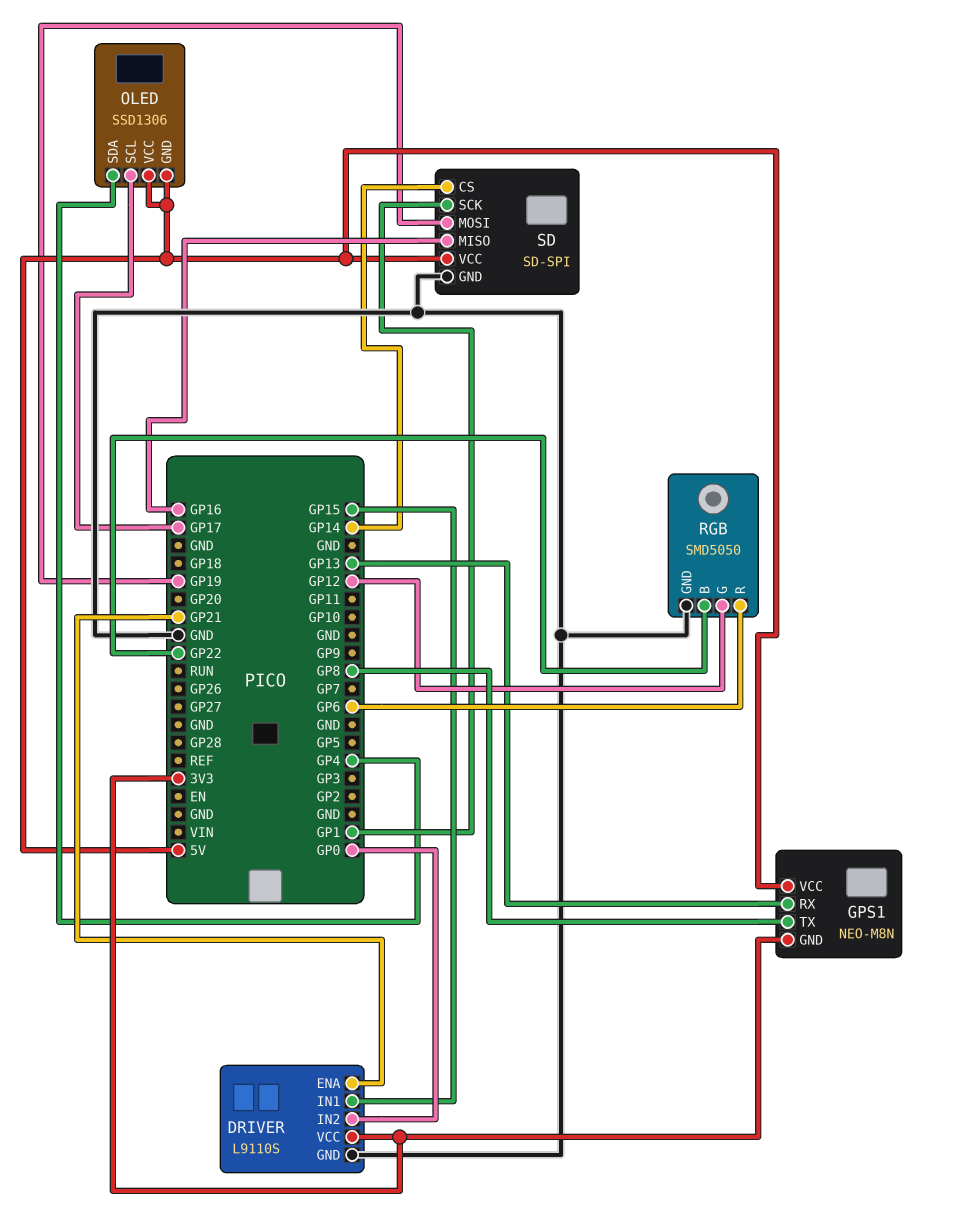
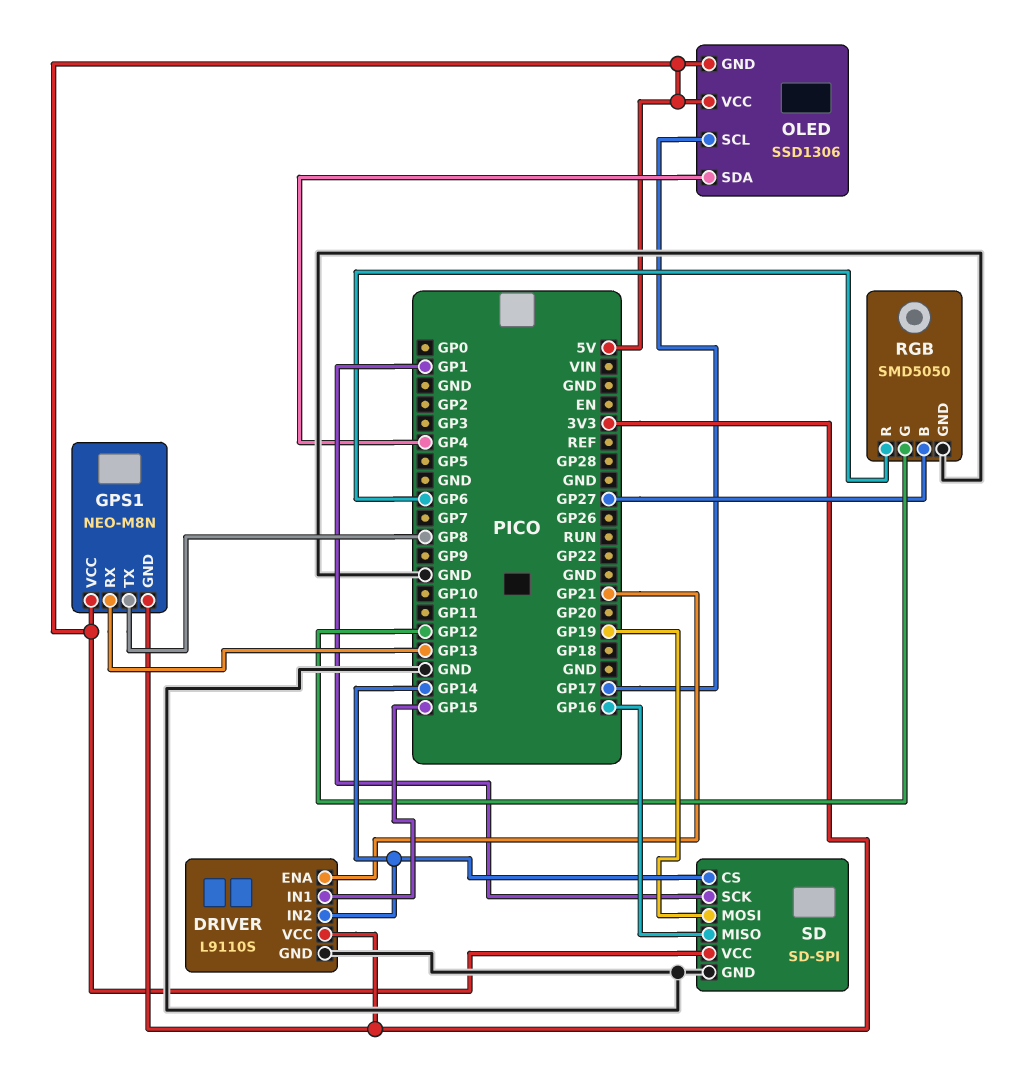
DRIVER pin IN2: GP0 -> GP14
RGB pin B: GP22 -> GP27

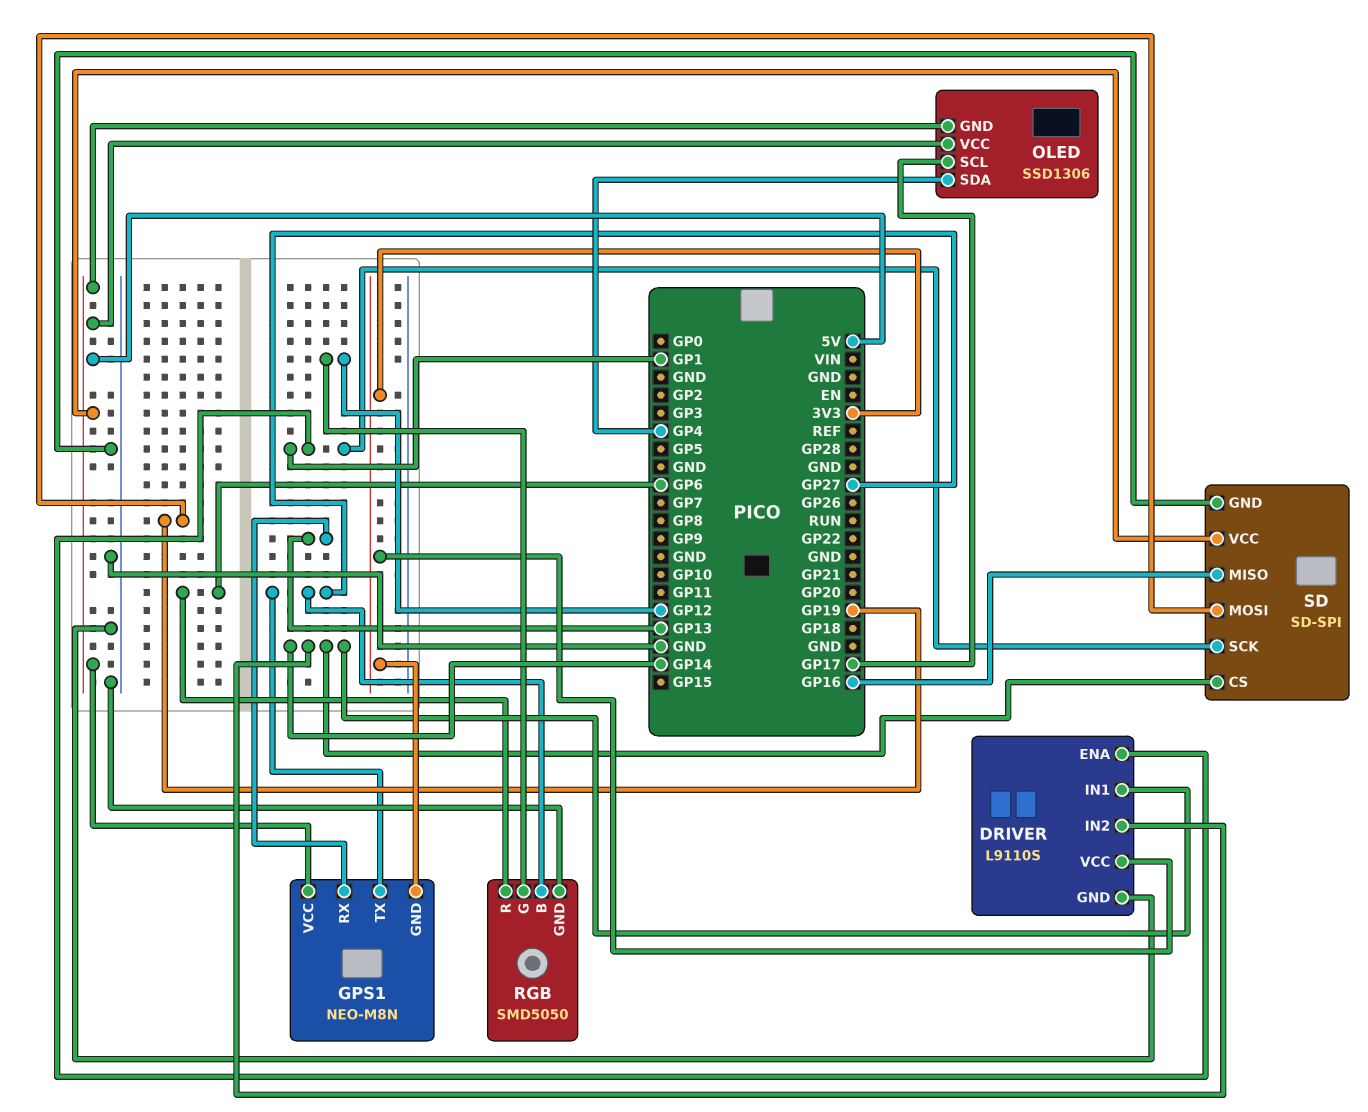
DRIVER pin ENA: GP21 -> GP1
DRIVER pin IN1: GP15 -> GP14
GPS1 pin TX: GP8 -> GP27

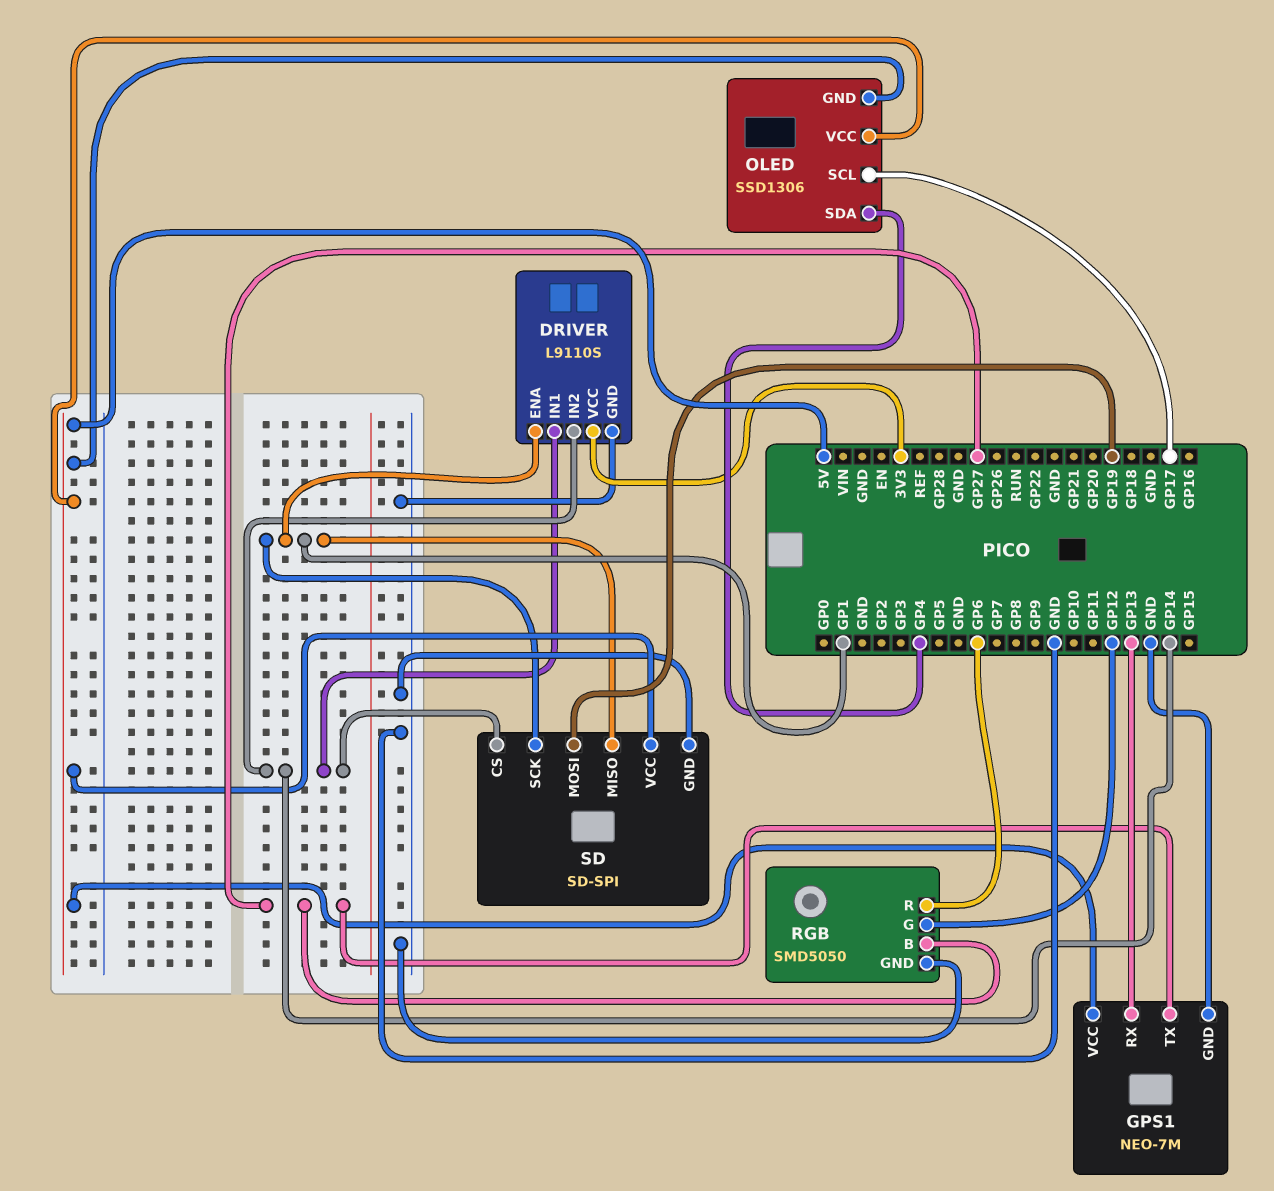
GPS1: NEO-M8N -> NEO-7M
GPS1 pin GND: 3V3 -> GND
SD pin MISO: GP16 -> GP1

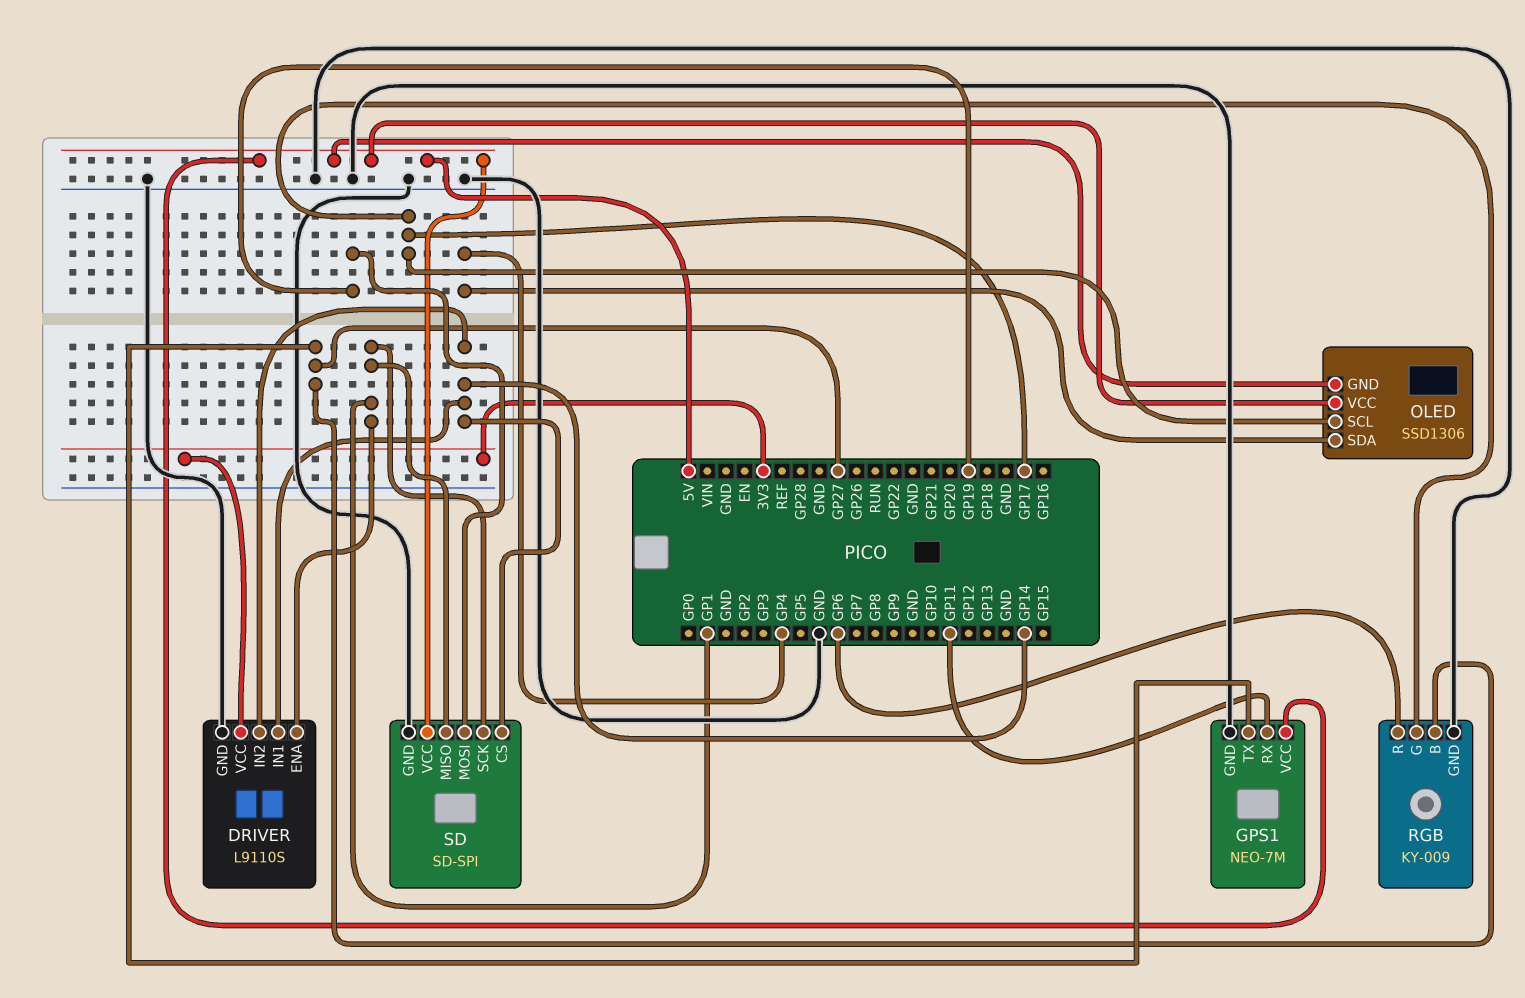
GPS1 pin RX: GP13 -> GP11
RGB: SMD5050 -> KY-009
RGB pin G: GP12 -> GP17

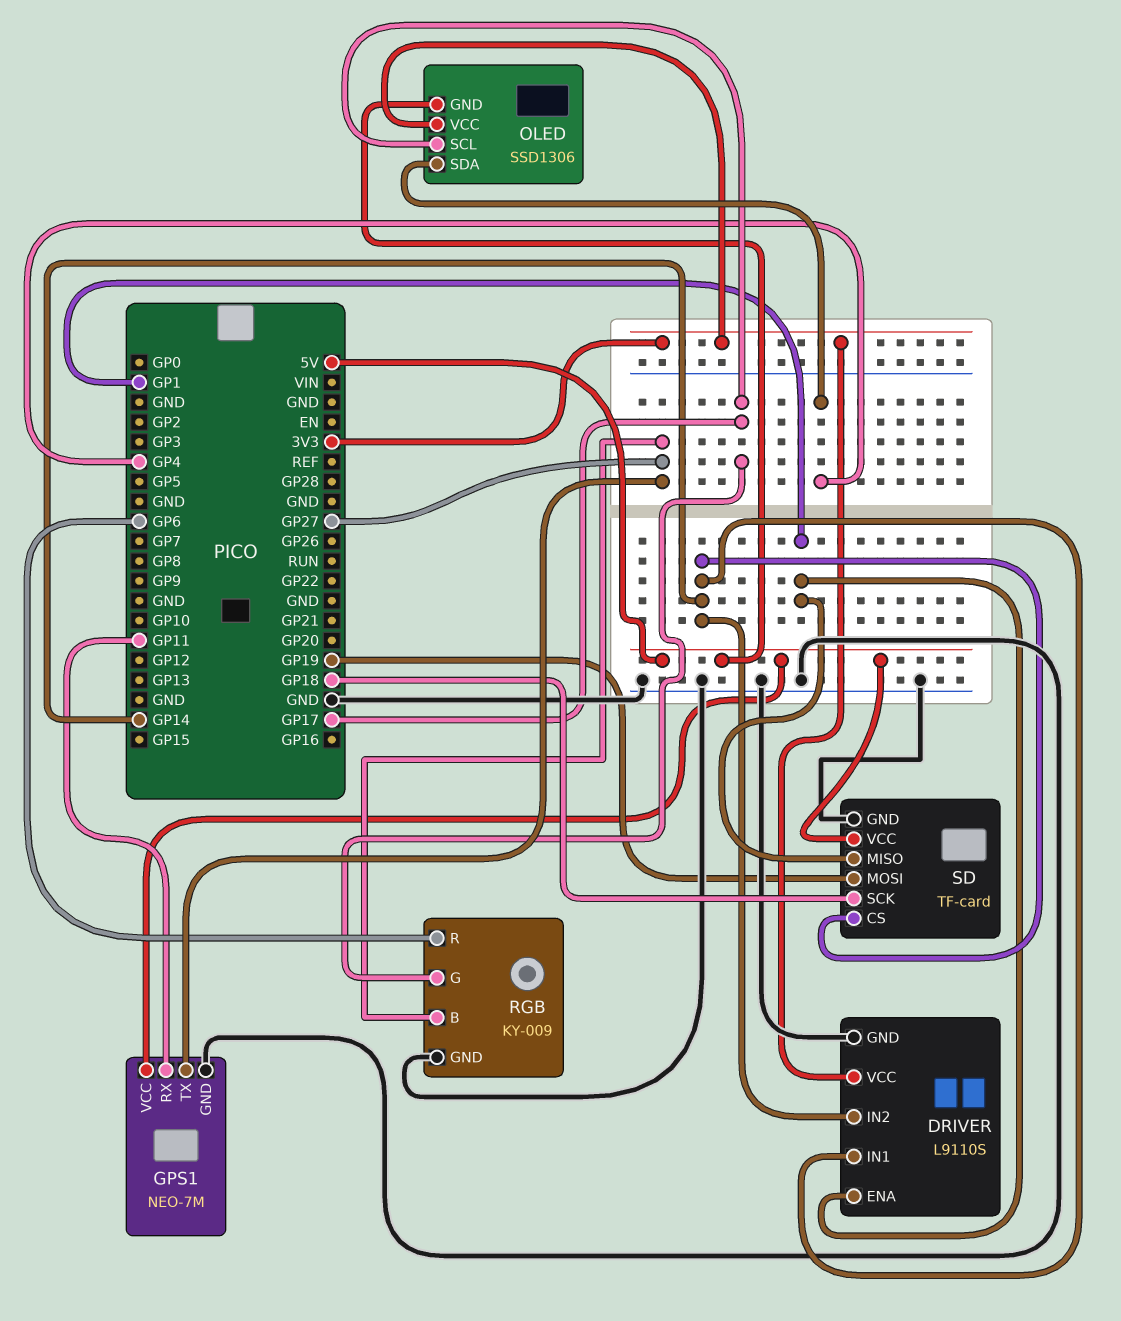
OLED pin VCC: 5V -> 3V3
SD: SD-SPI -> TF-card
SD pin SCK: GP1 -> GP18

